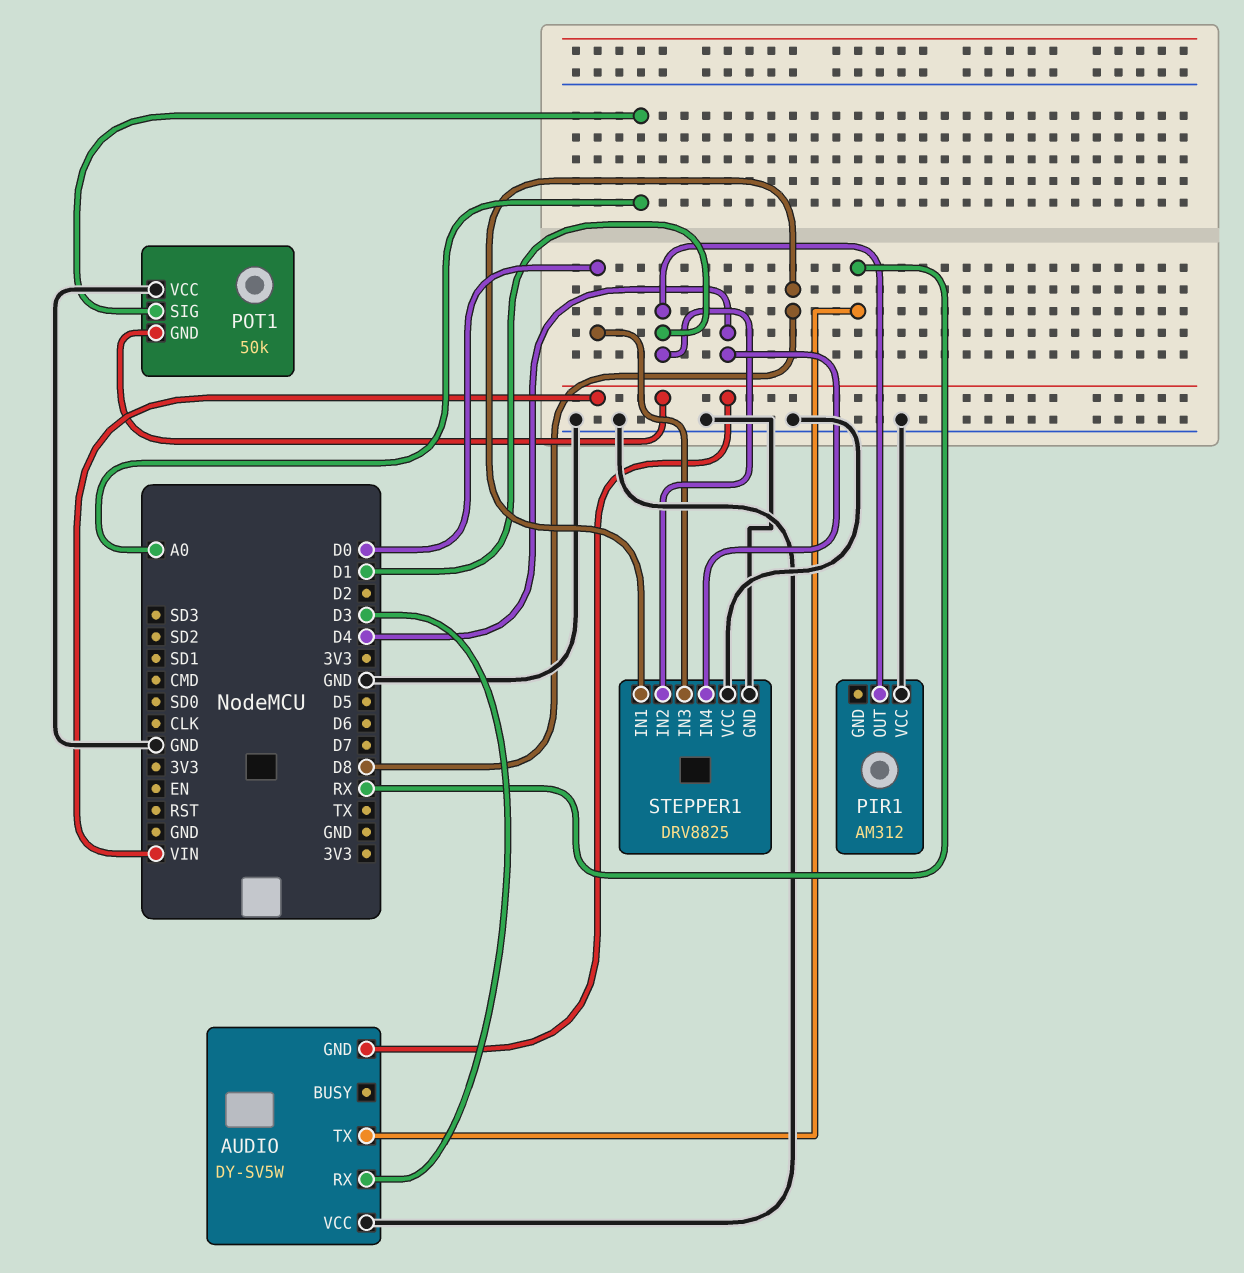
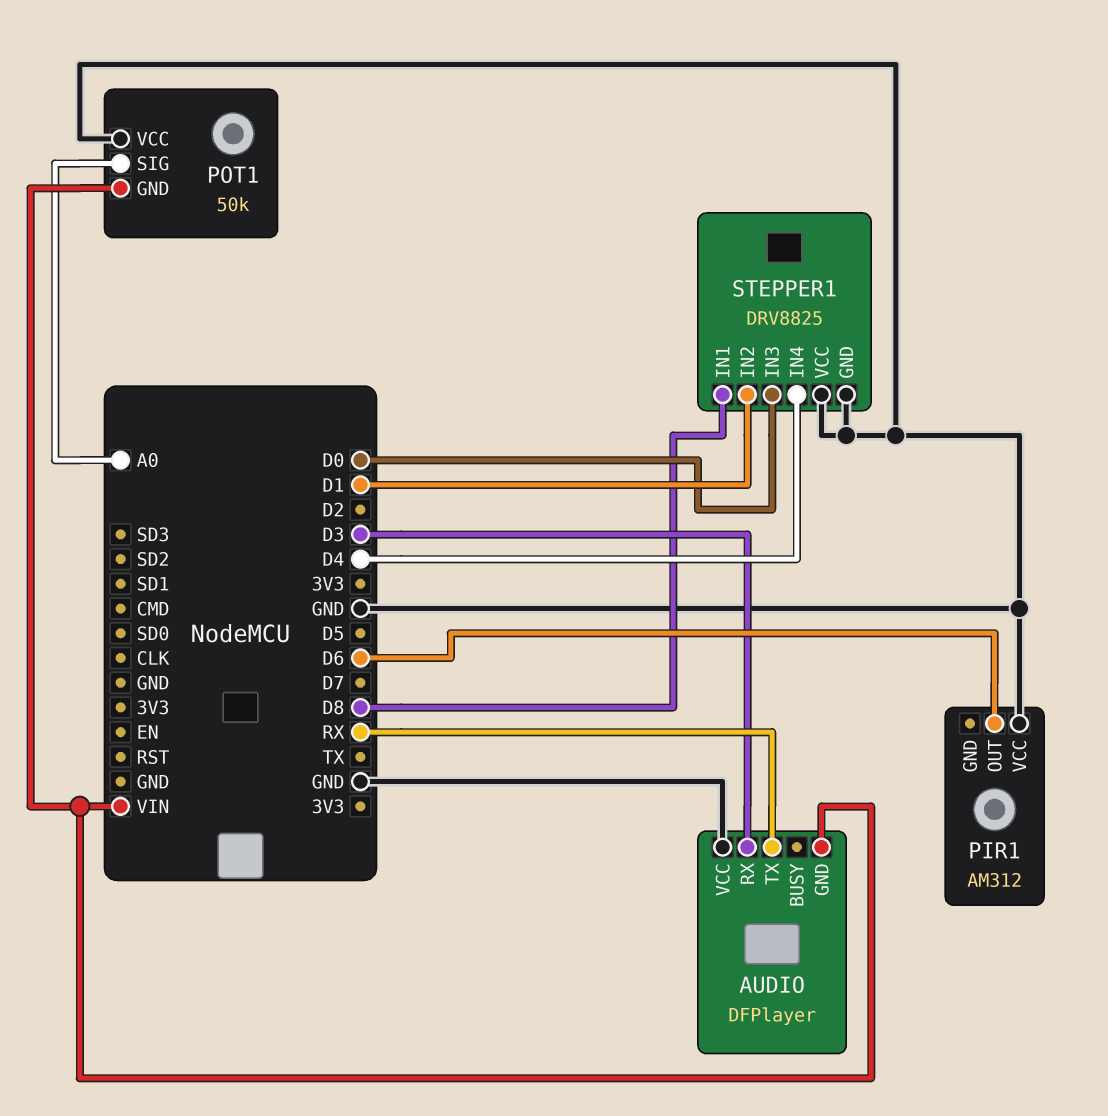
AUDIO: DY-SV5W -> DFPlayer
PIR1 pin OUT: D1 -> D6

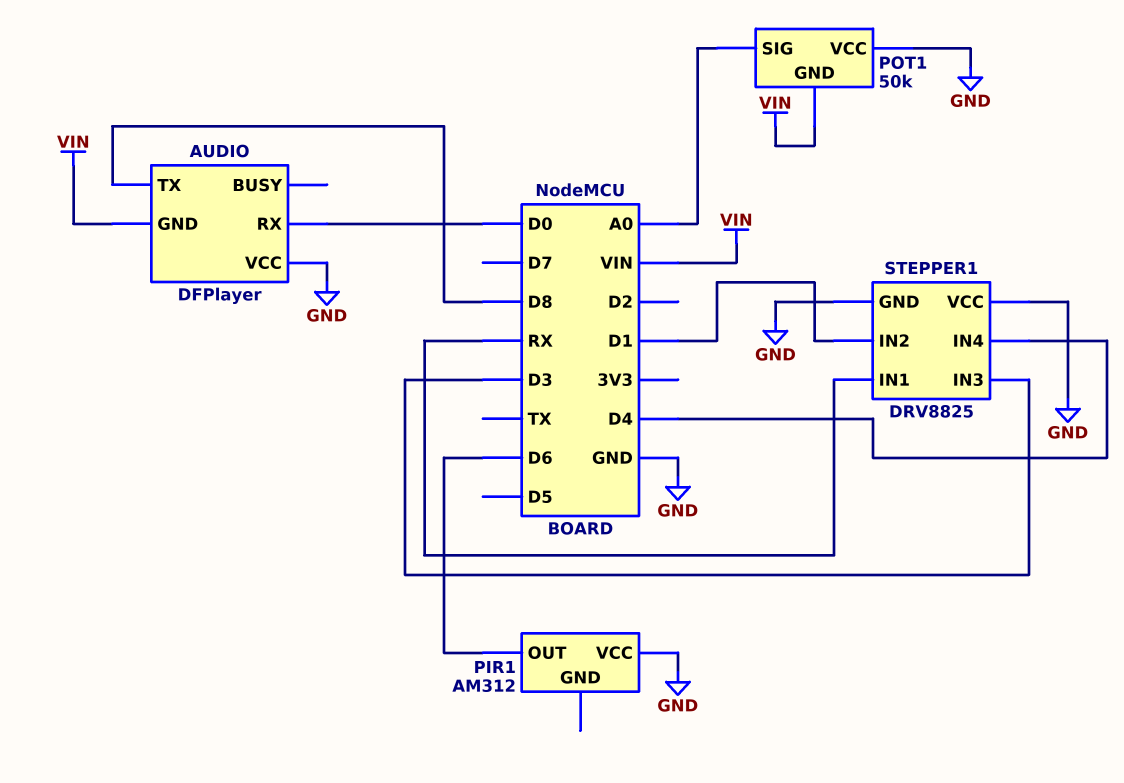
AUDIO pin RX: D3 -> D0
AUDIO pin TX: RX -> D8
STEPPER1 pin IN1: D8 -> RX
STEPPER1 pin IN3: D0 -> D3

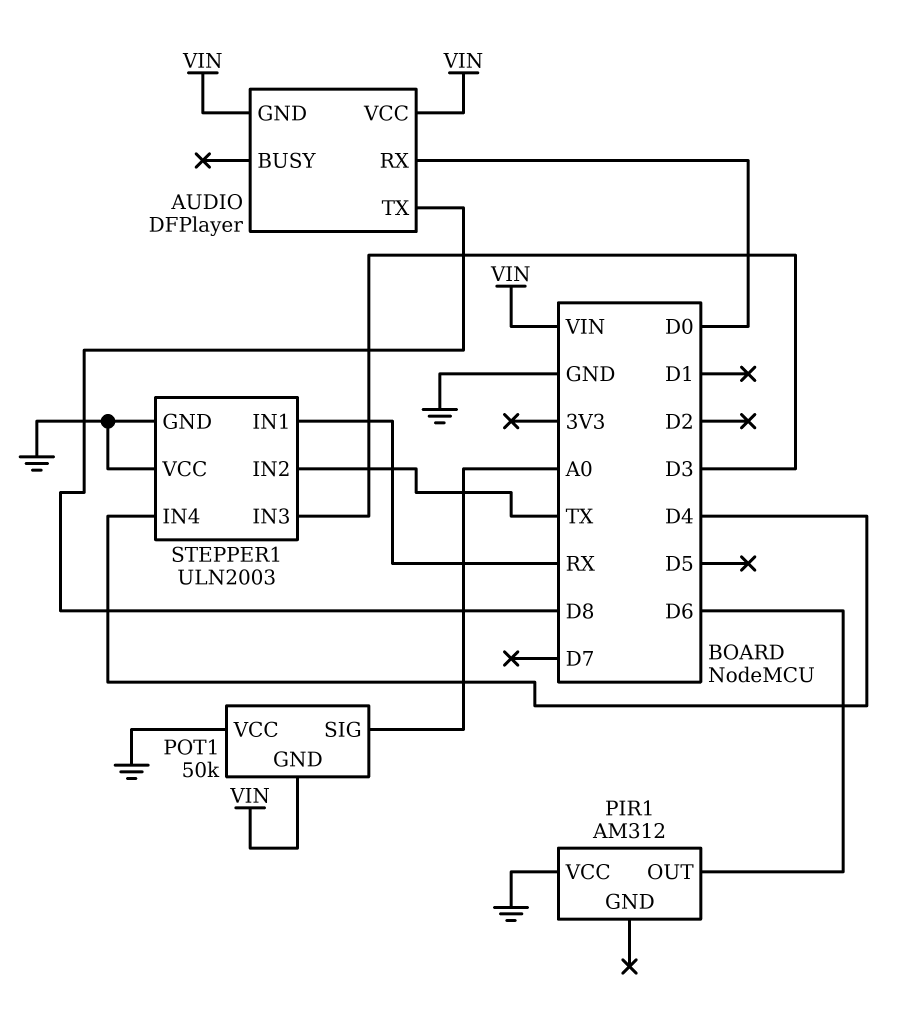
AUDIO pin VCC: GND -> VIN
STEPPER1: DRV8825 -> ULN2003
STEPPER1 pin IN2: D1 -> TX

